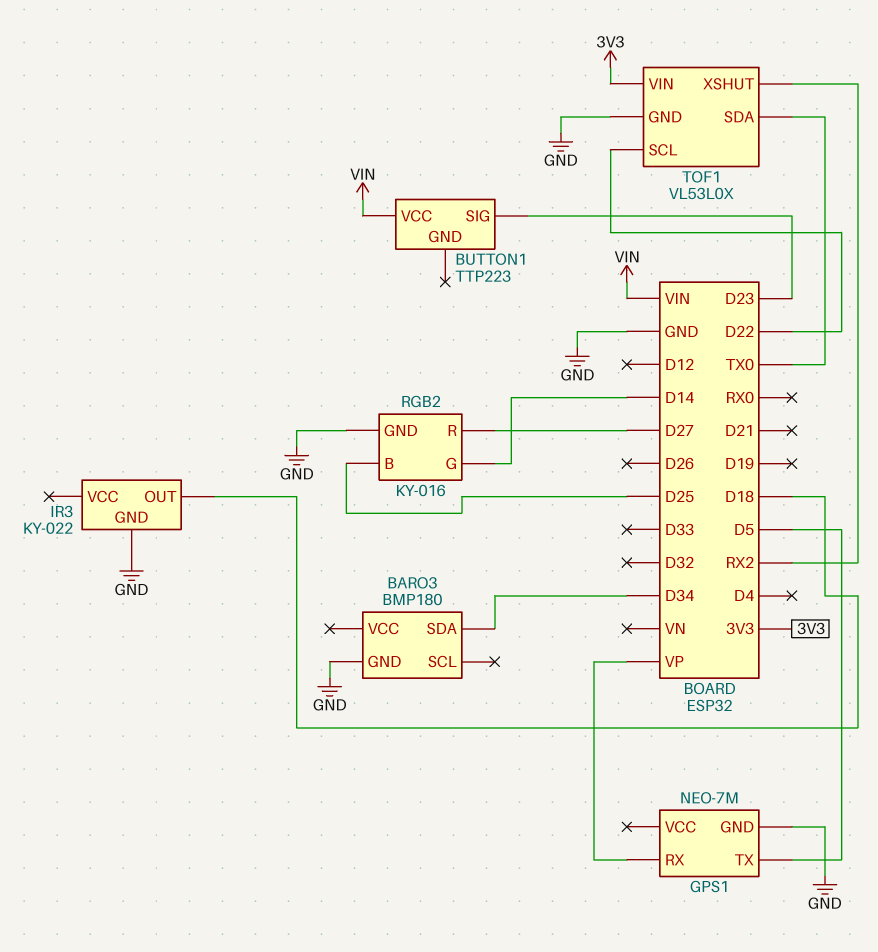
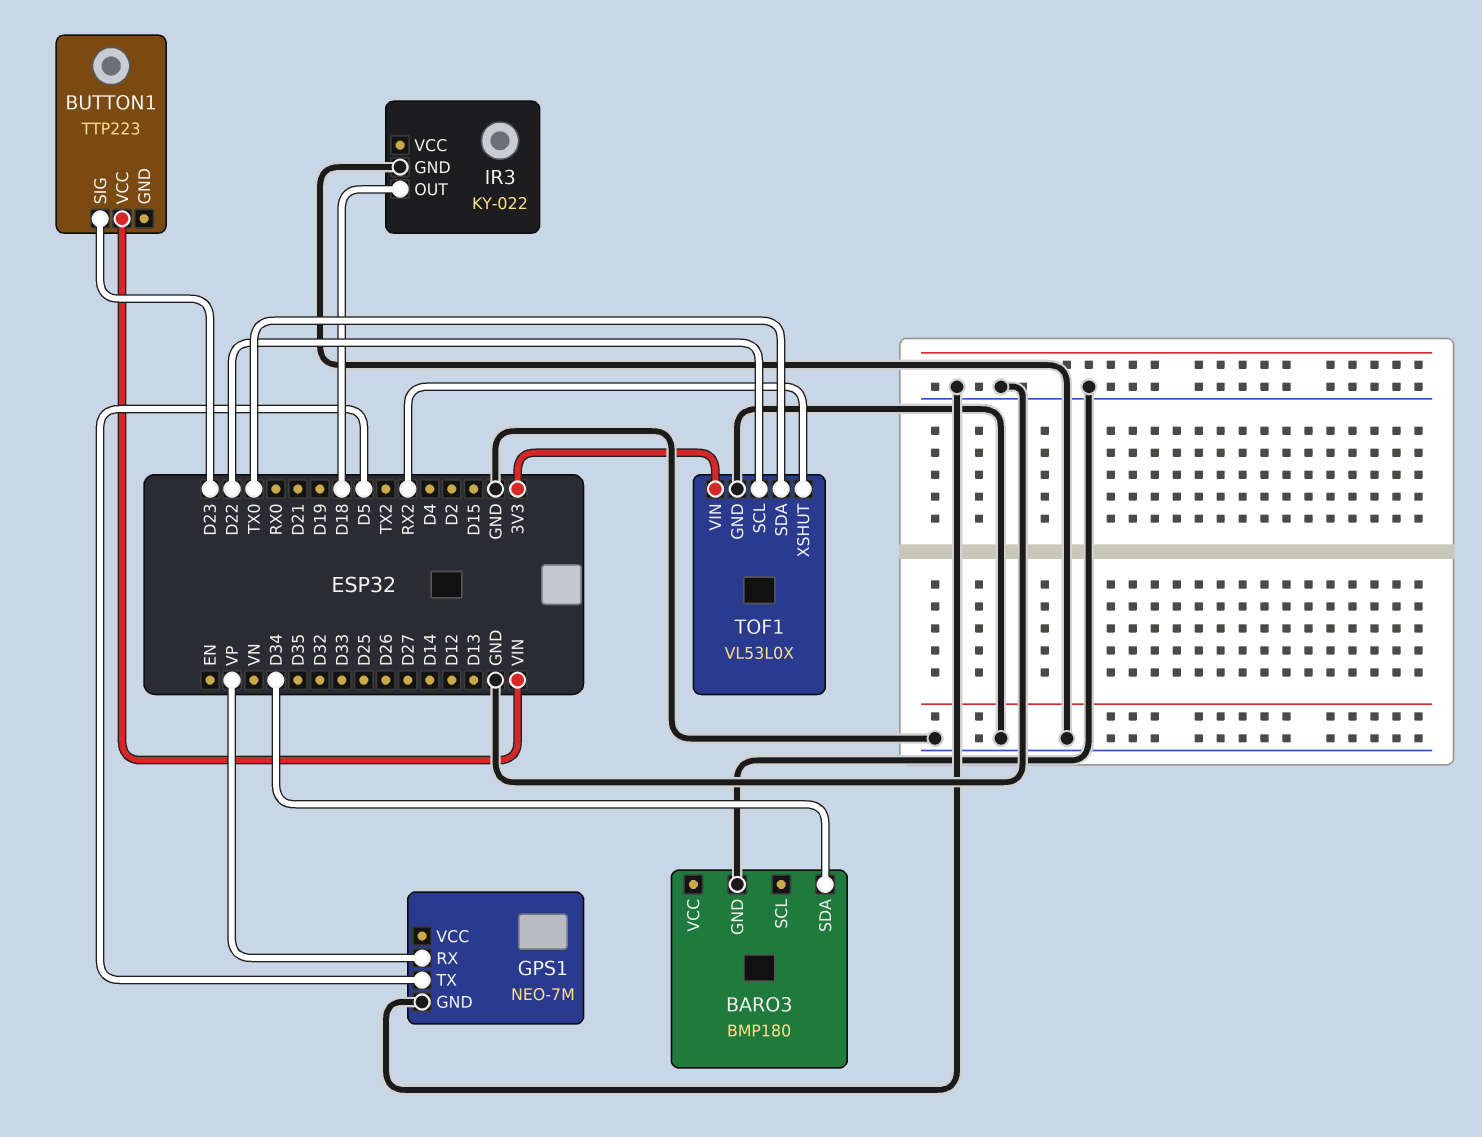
RGB2: KY-016 -> none
RGB2 pin B: D25 -> none
RGB2 pin G: D14 -> none
RGB2 pin GND: GND -> none
RGB2 pin R: D27 -> none

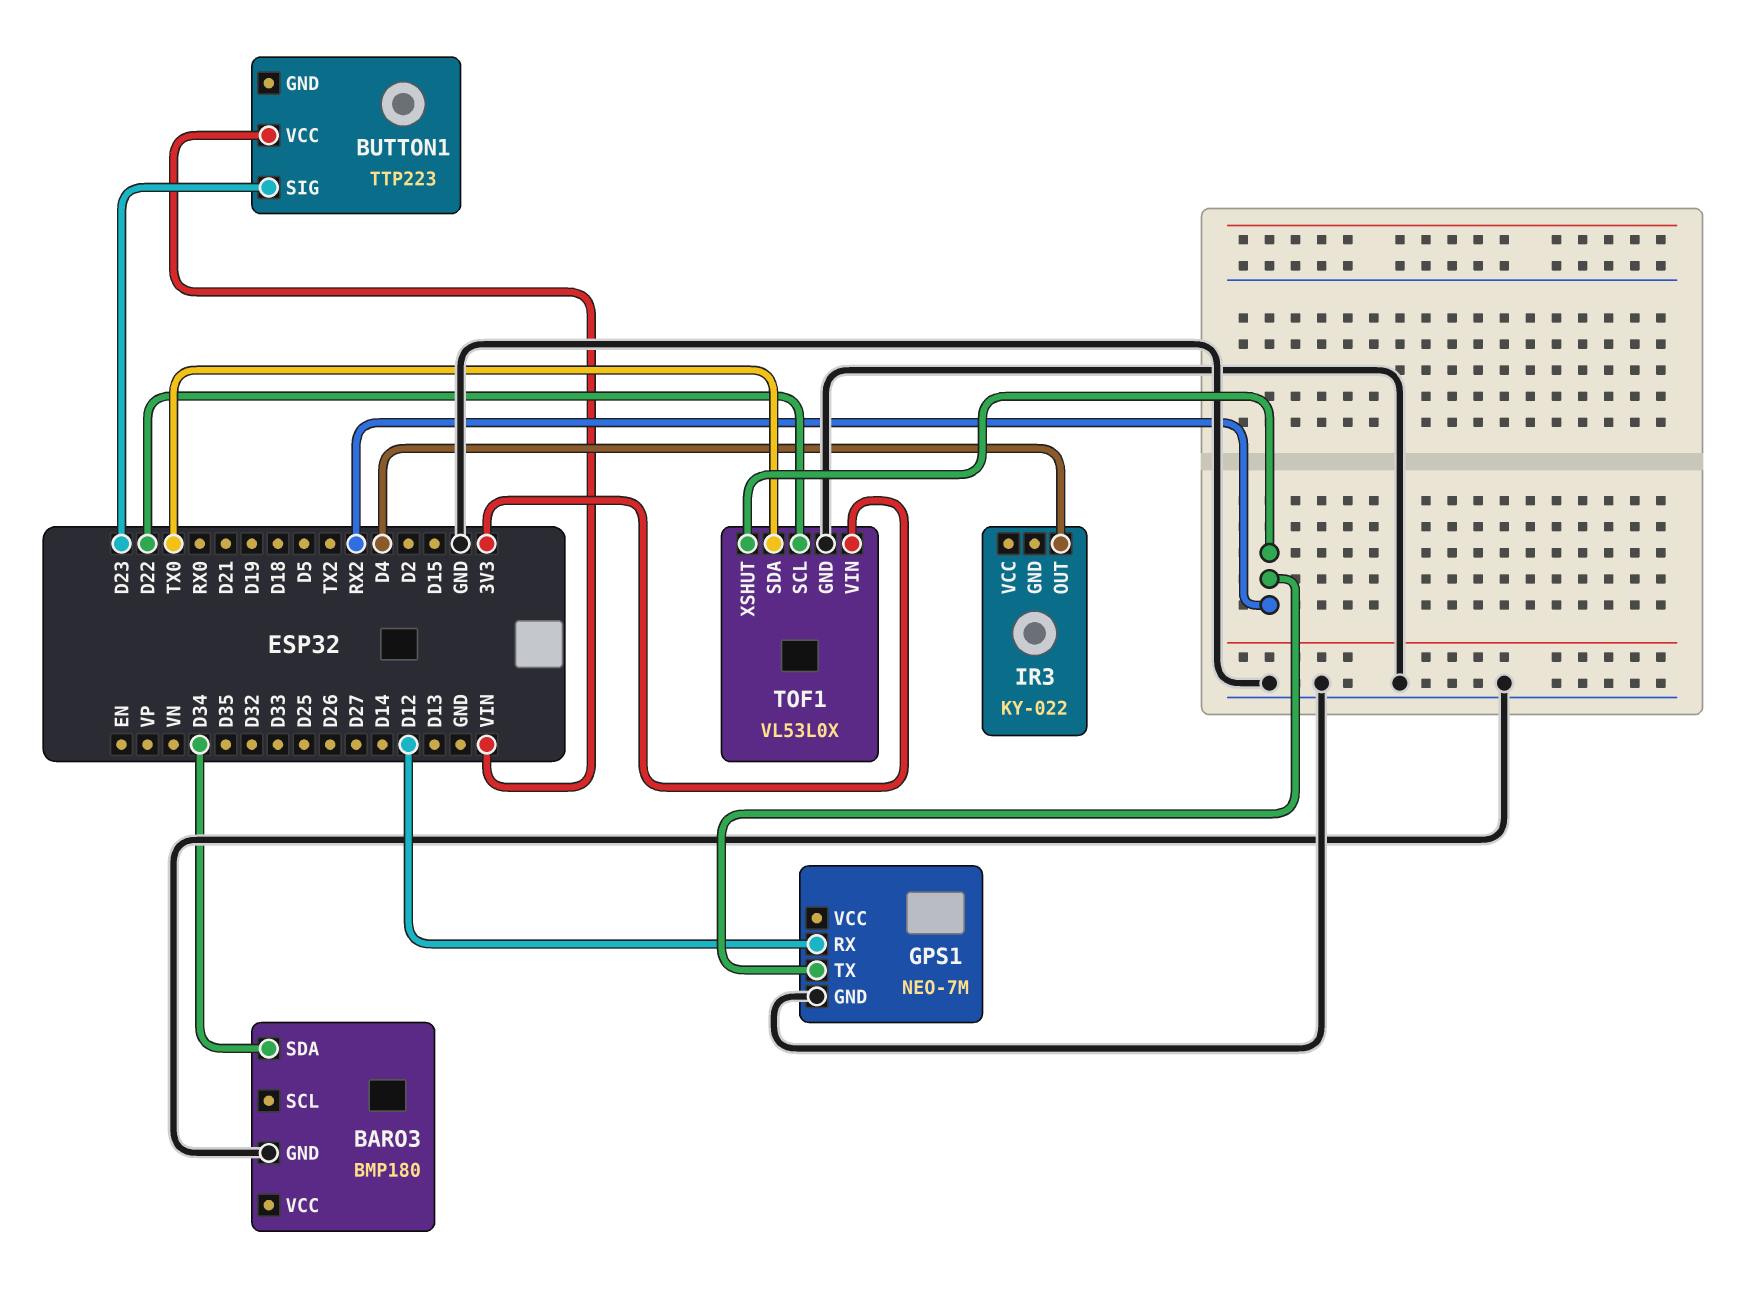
GPS1 pin RX: VP -> D12
GPS1 pin TX: D5 -> RX2
IR3 pin GND: GND -> none
IR3 pin OUT: D18 -> D4

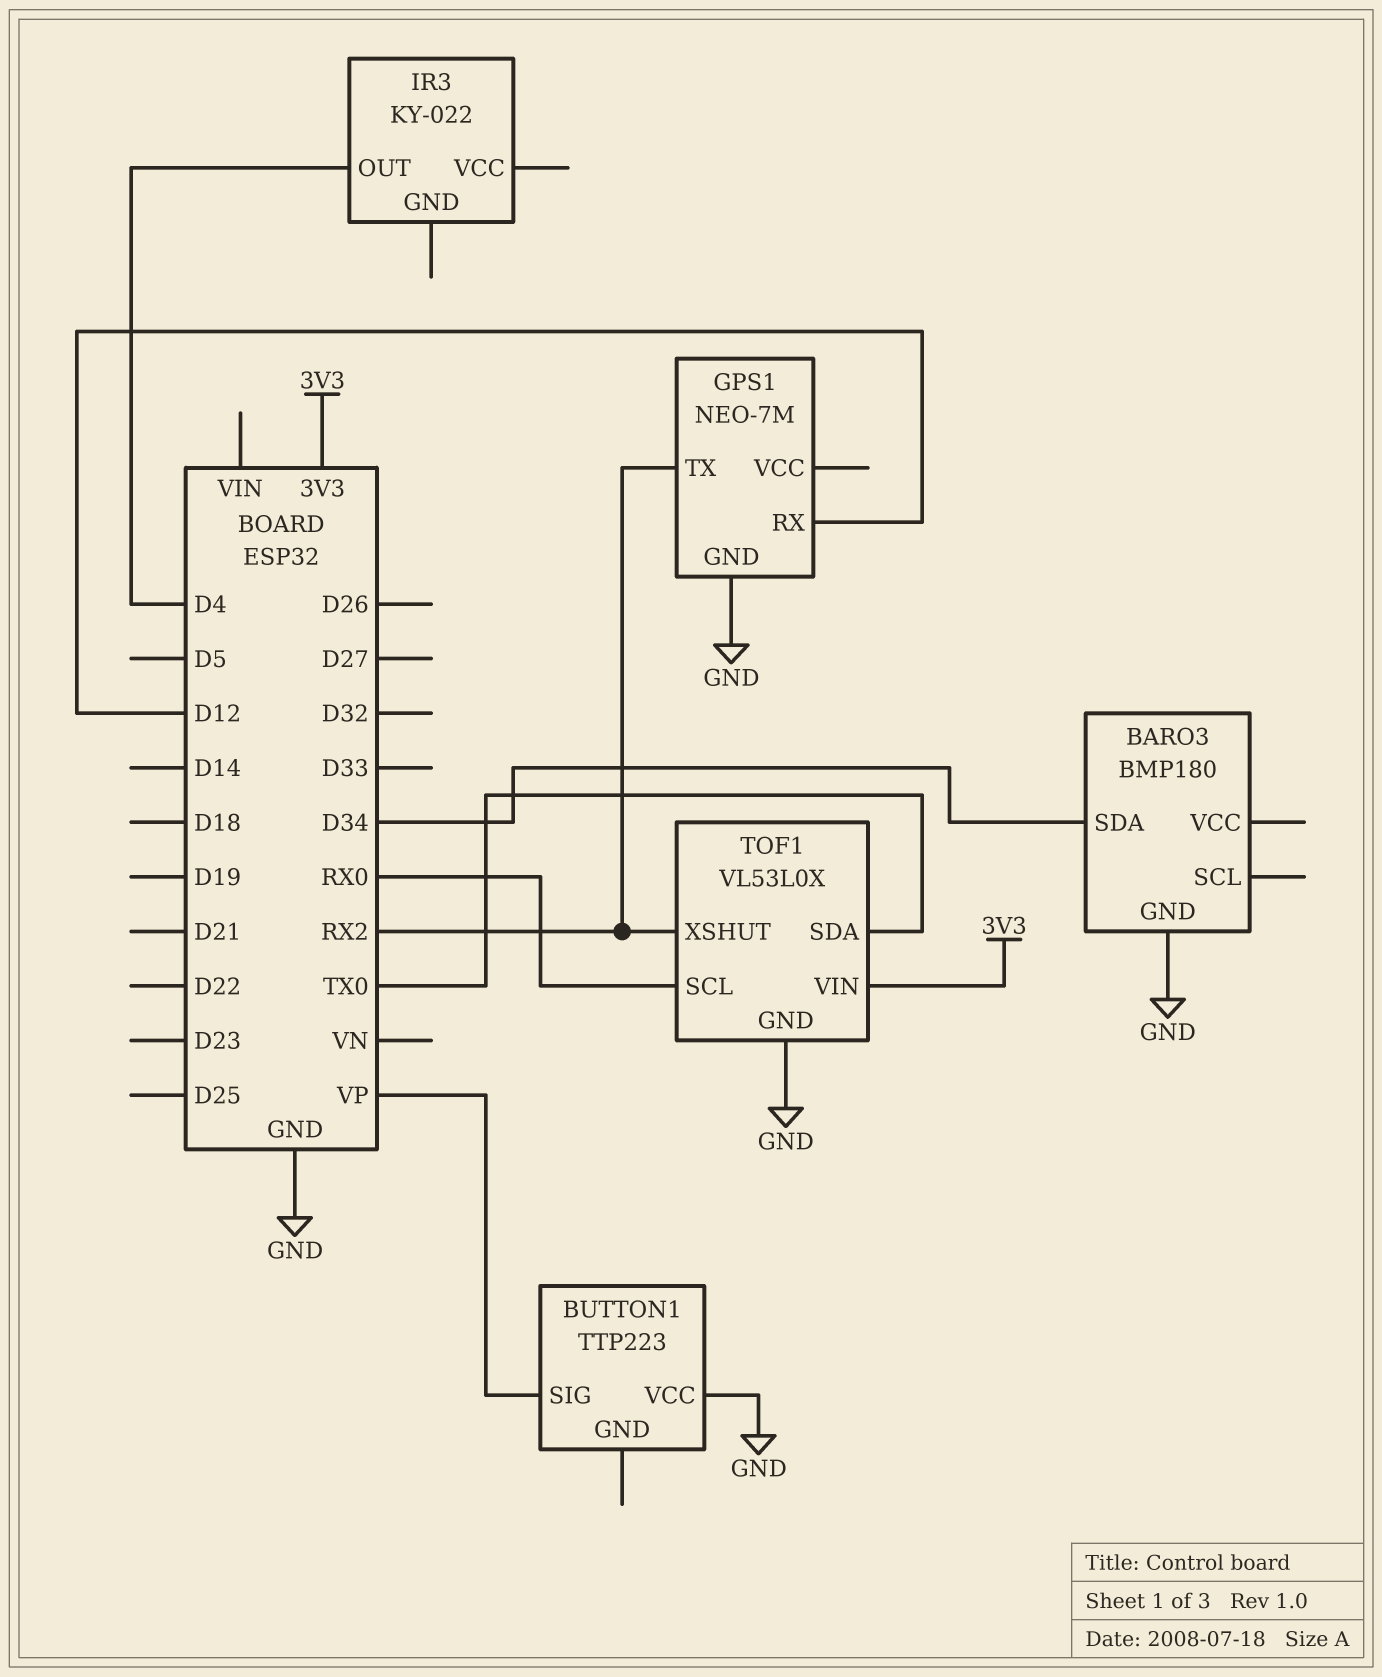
BUTTON1 pin SIG: D23 -> VP
BUTTON1 pin VCC: VIN -> GND
TOF1 pin SCL: D22 -> RX0

